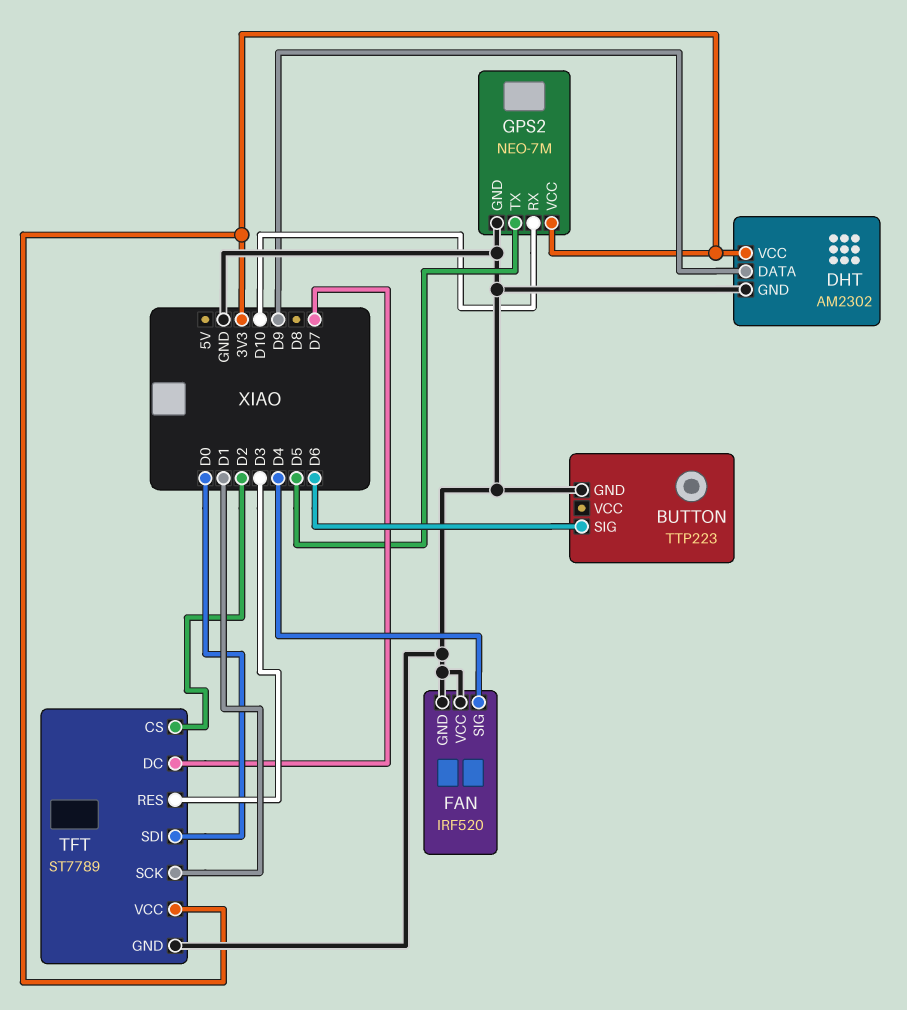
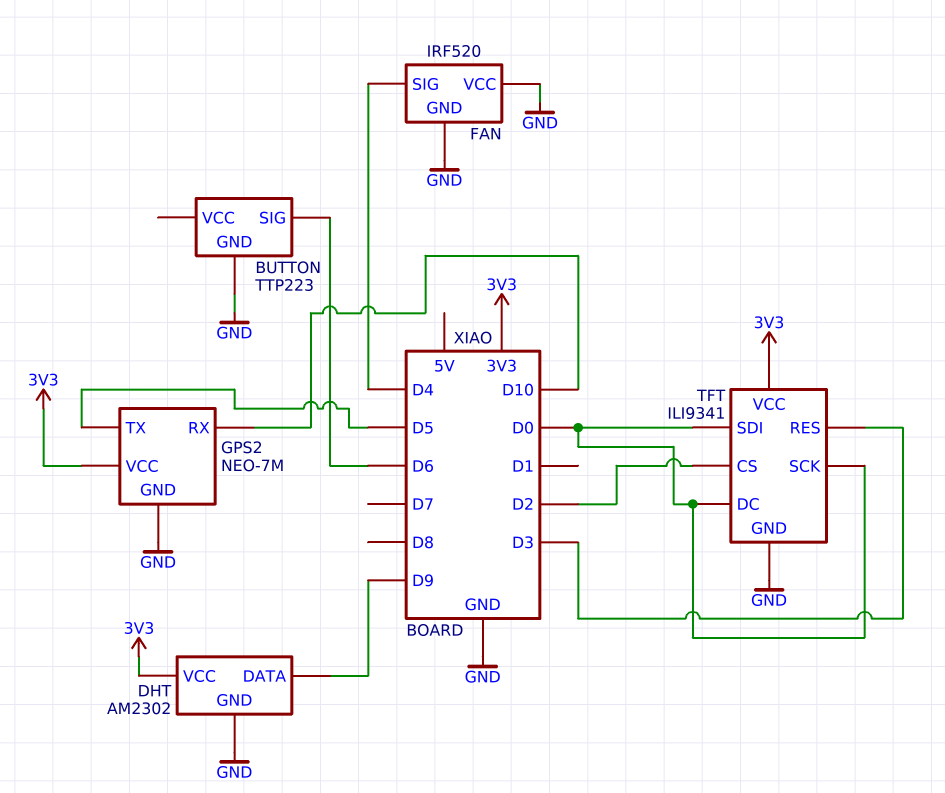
TFT: ST7789 -> ILI9341
TFT pin DC: D7 -> D0
TFT pin SCK: D1 -> D0

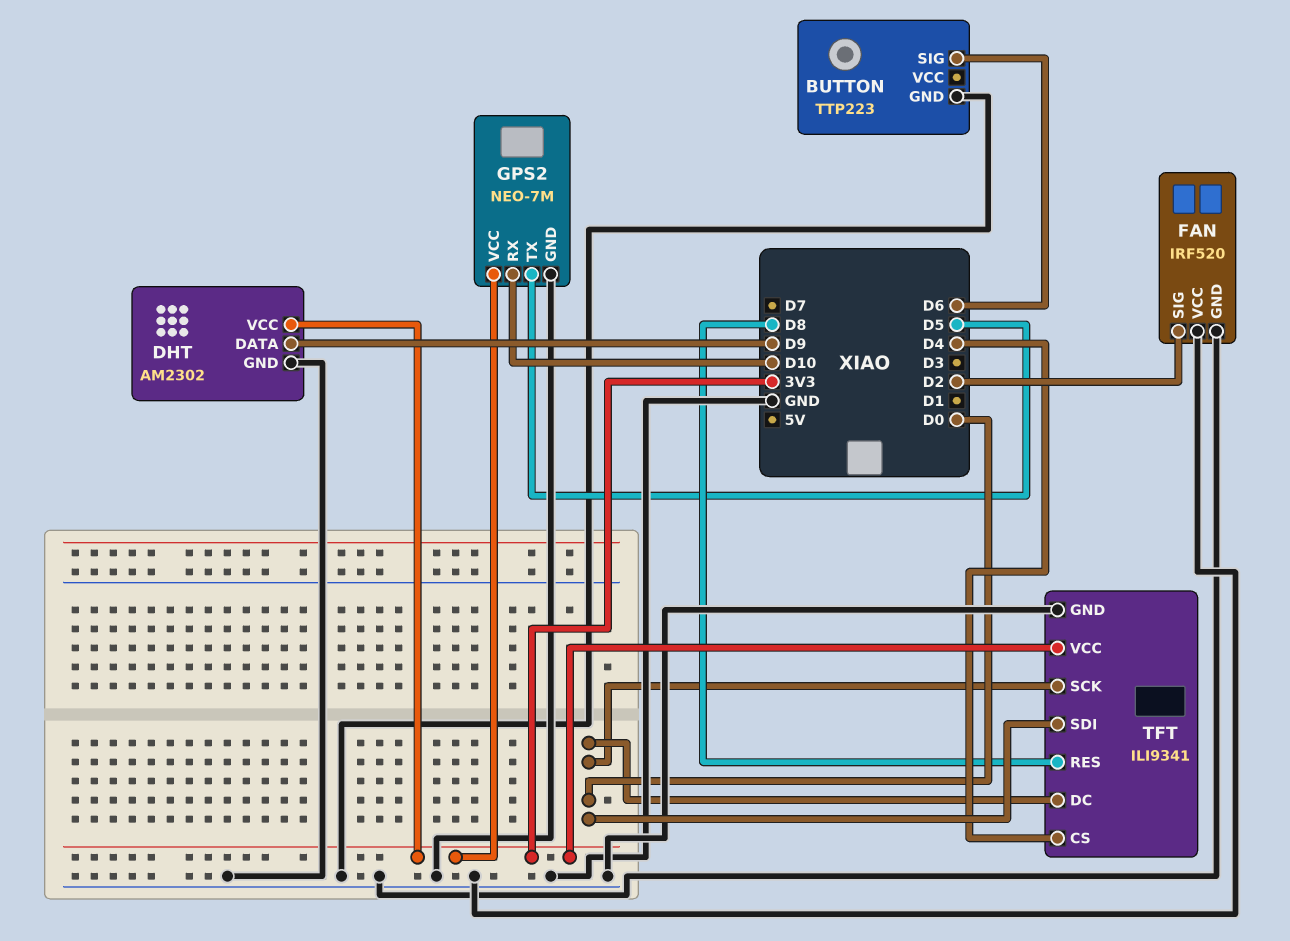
FAN pin SIG: D4 -> D2
TFT pin CS: D2 -> D4
TFT pin RES: D3 -> D8

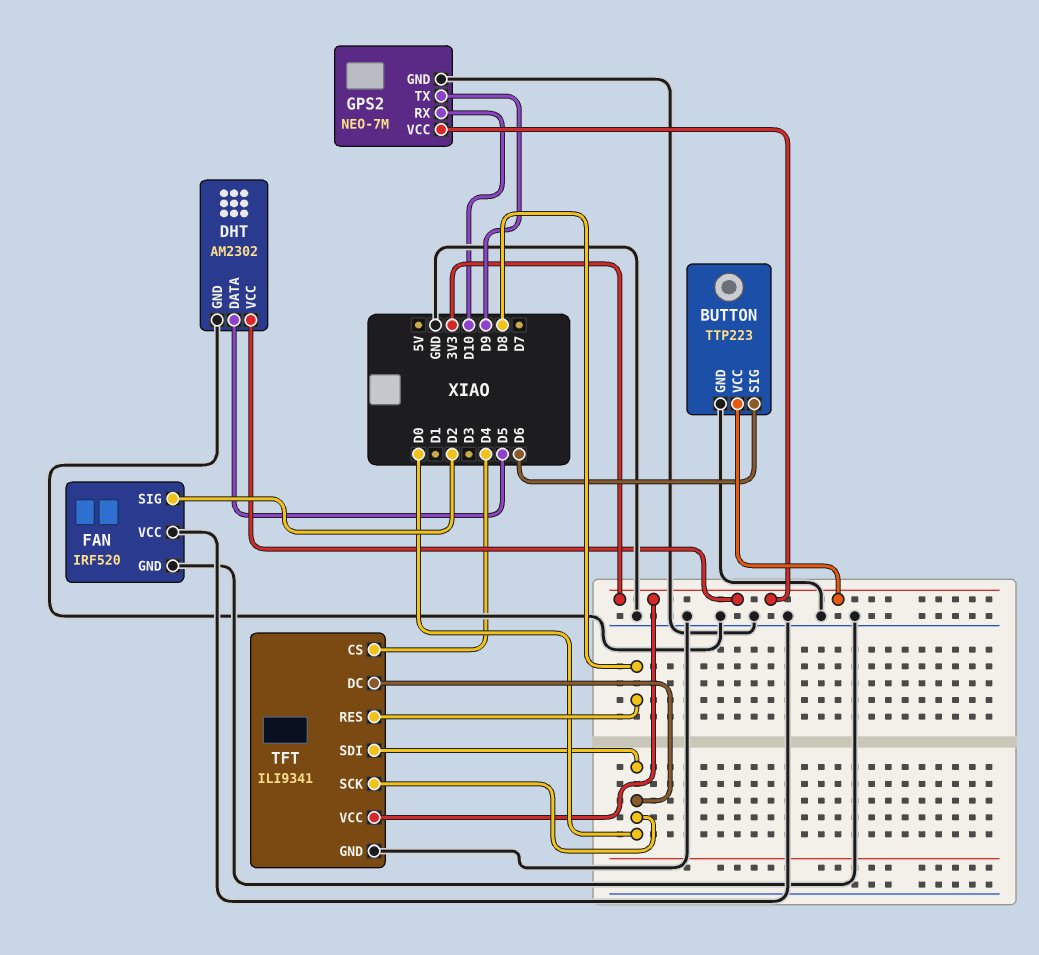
BUTTON pin VCC: none -> 3V3
DHT pin DATA: D9 -> D5
GPS2 pin TX: D5 -> D9

